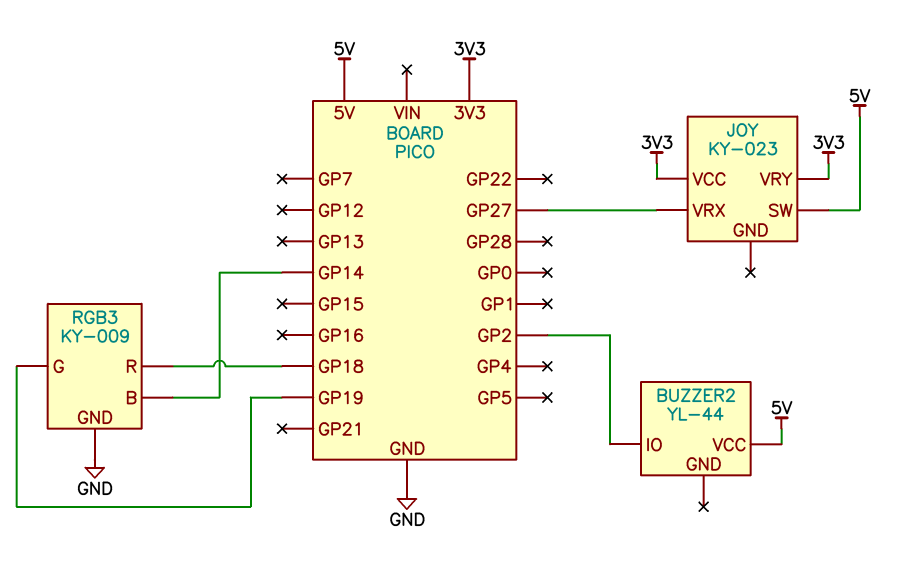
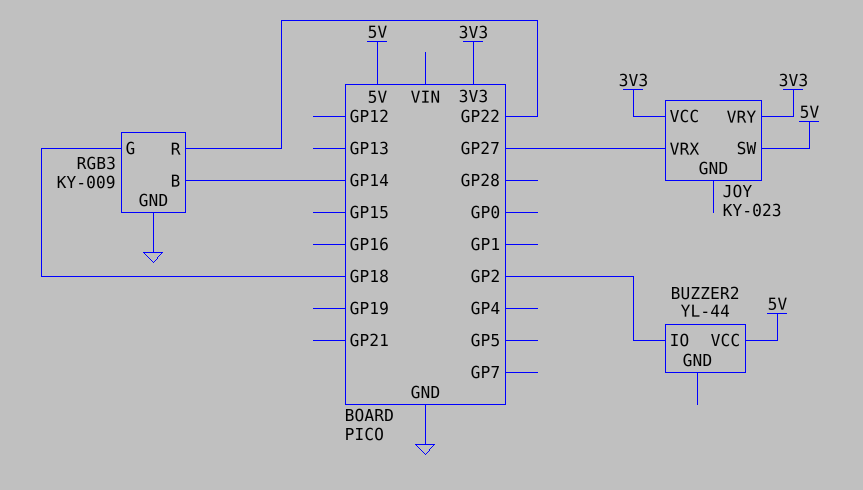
RGB3 pin G: GP19 -> GP18
RGB3 pin R: GP18 -> GP22

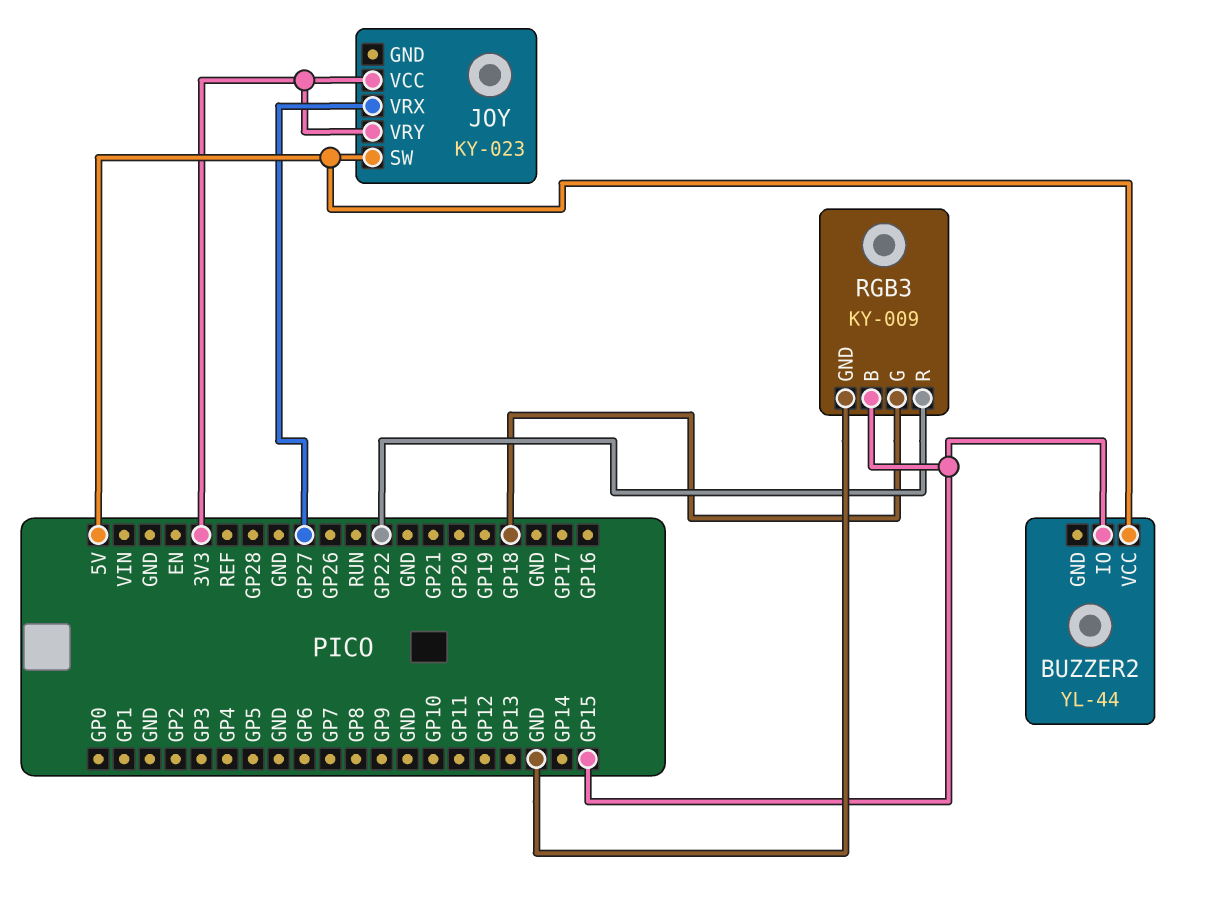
BUZZER2 pin IO: GP2 -> GP15
RGB3 pin B: GP14 -> GP15

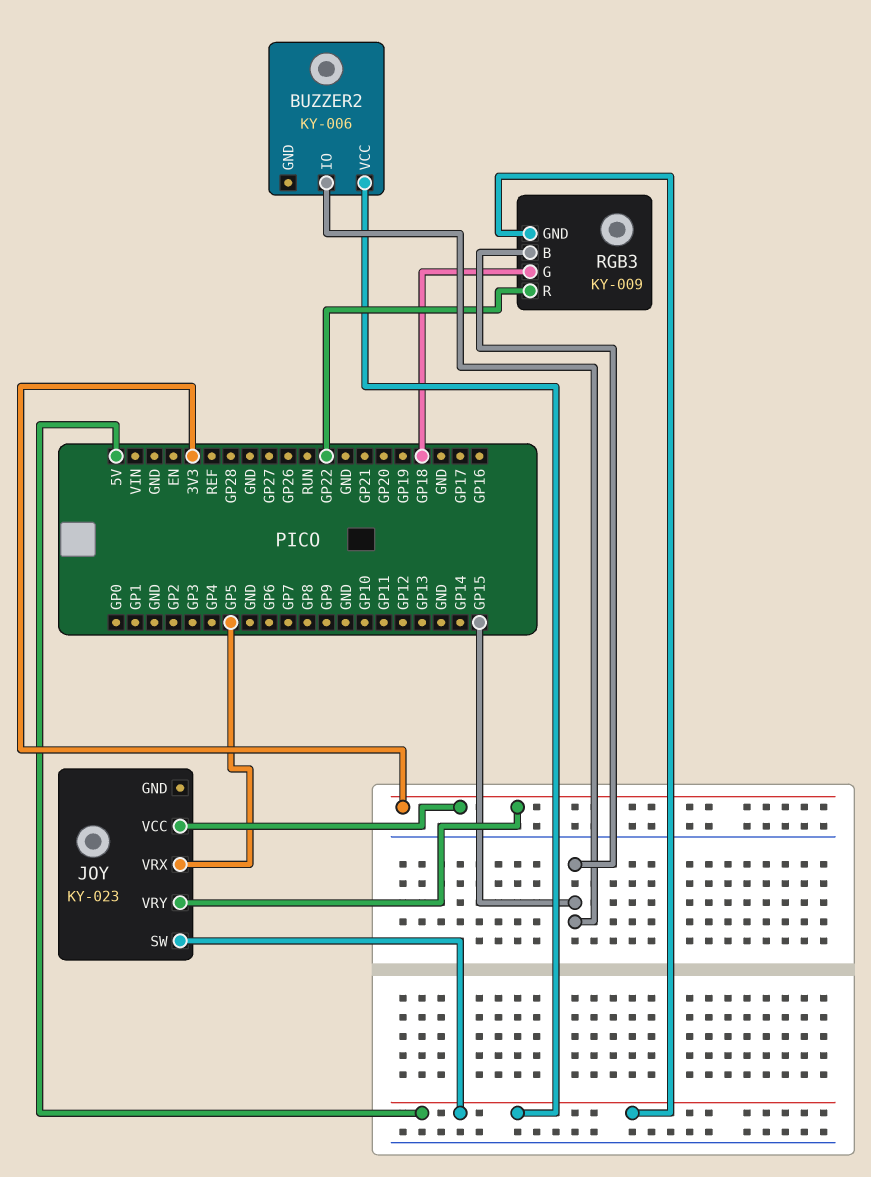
BUZZER2: YL-44 -> KY-006
JOY pin VRX: GP27 -> GP5
RGB3 pin GND: GND -> 5V

